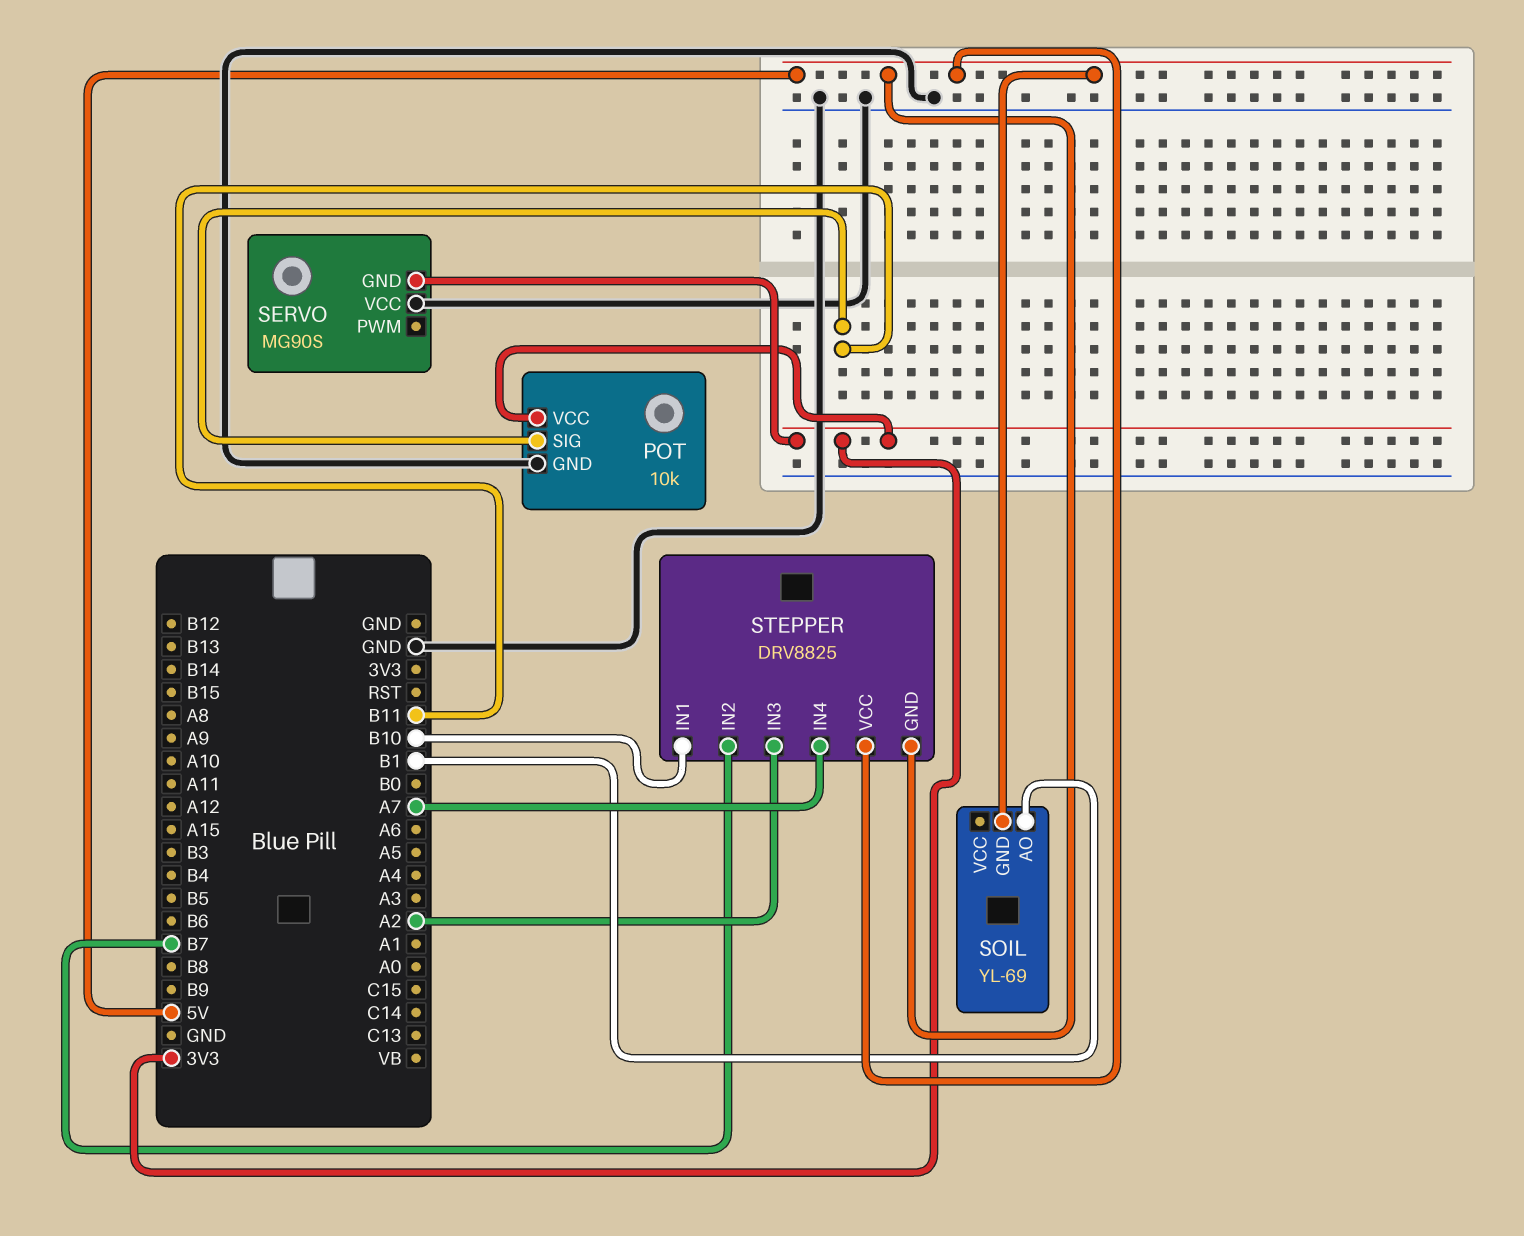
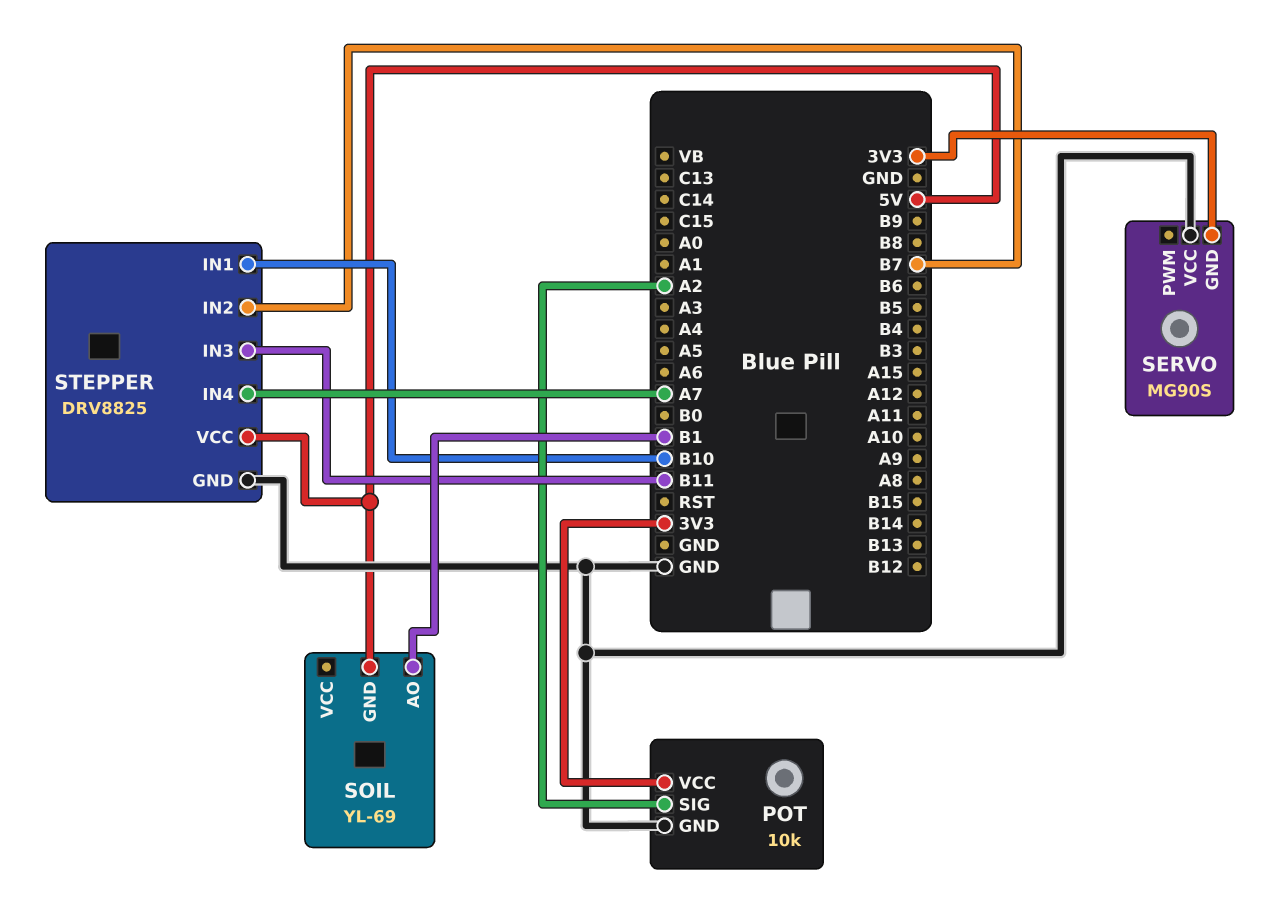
POT pin SIG: B11 -> A2
STEPPER pin GND: 5V -> GND
STEPPER pin IN3: A2 -> B11

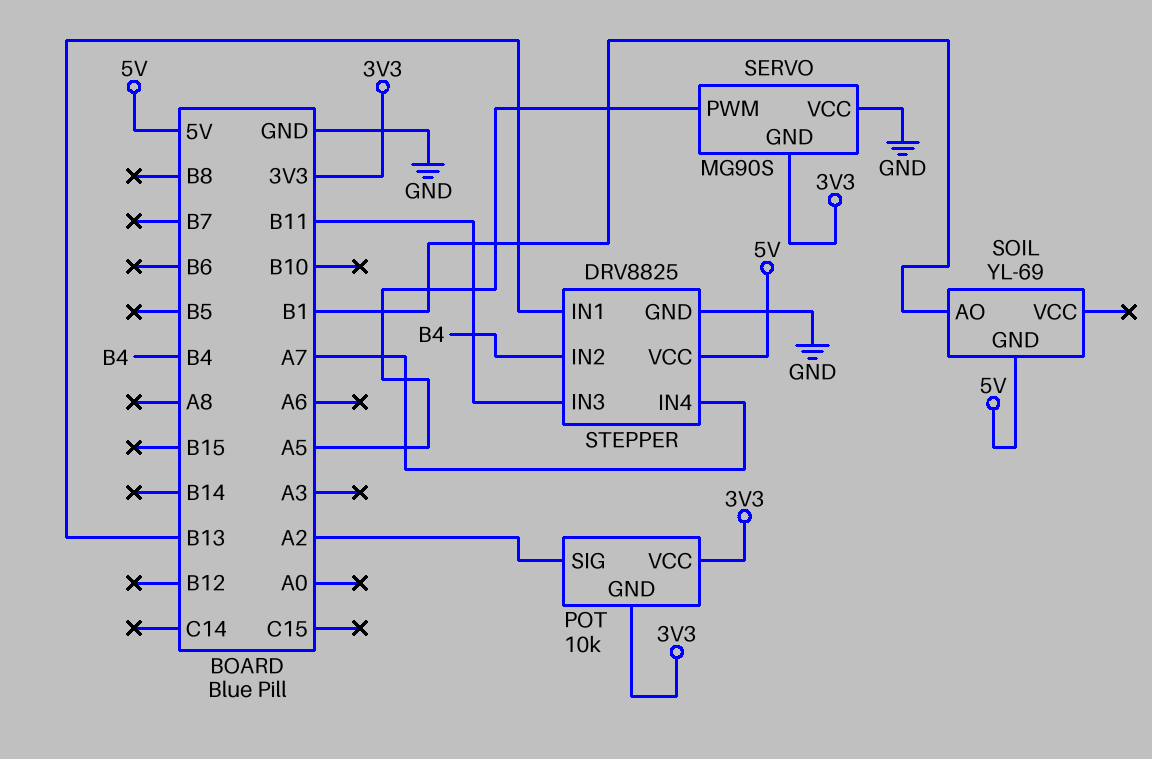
POT pin GND: GND -> 3V3
SERVO pin PWM: none -> A5
STEPPER pin IN1: B10 -> B13
STEPPER pin IN2: B7 -> B4

